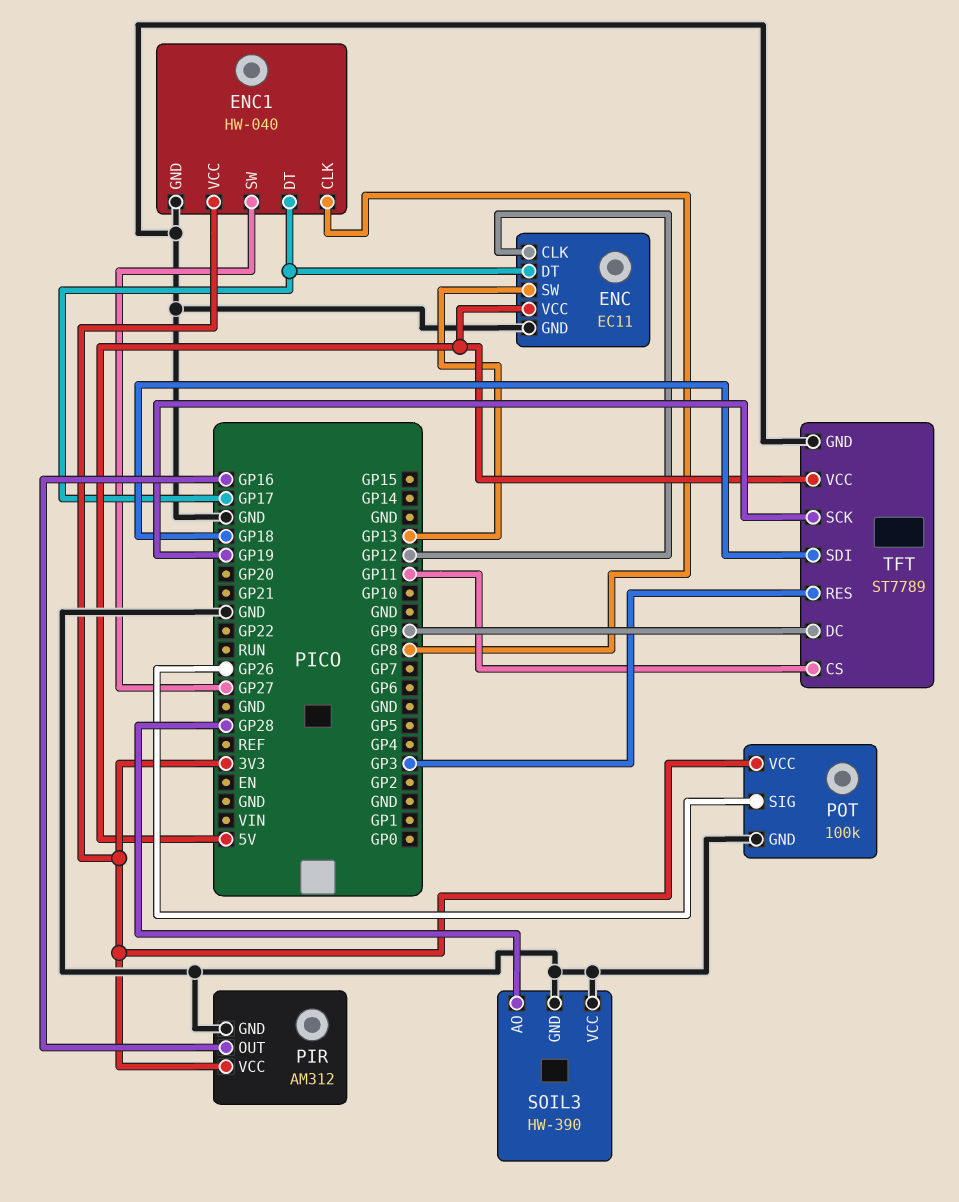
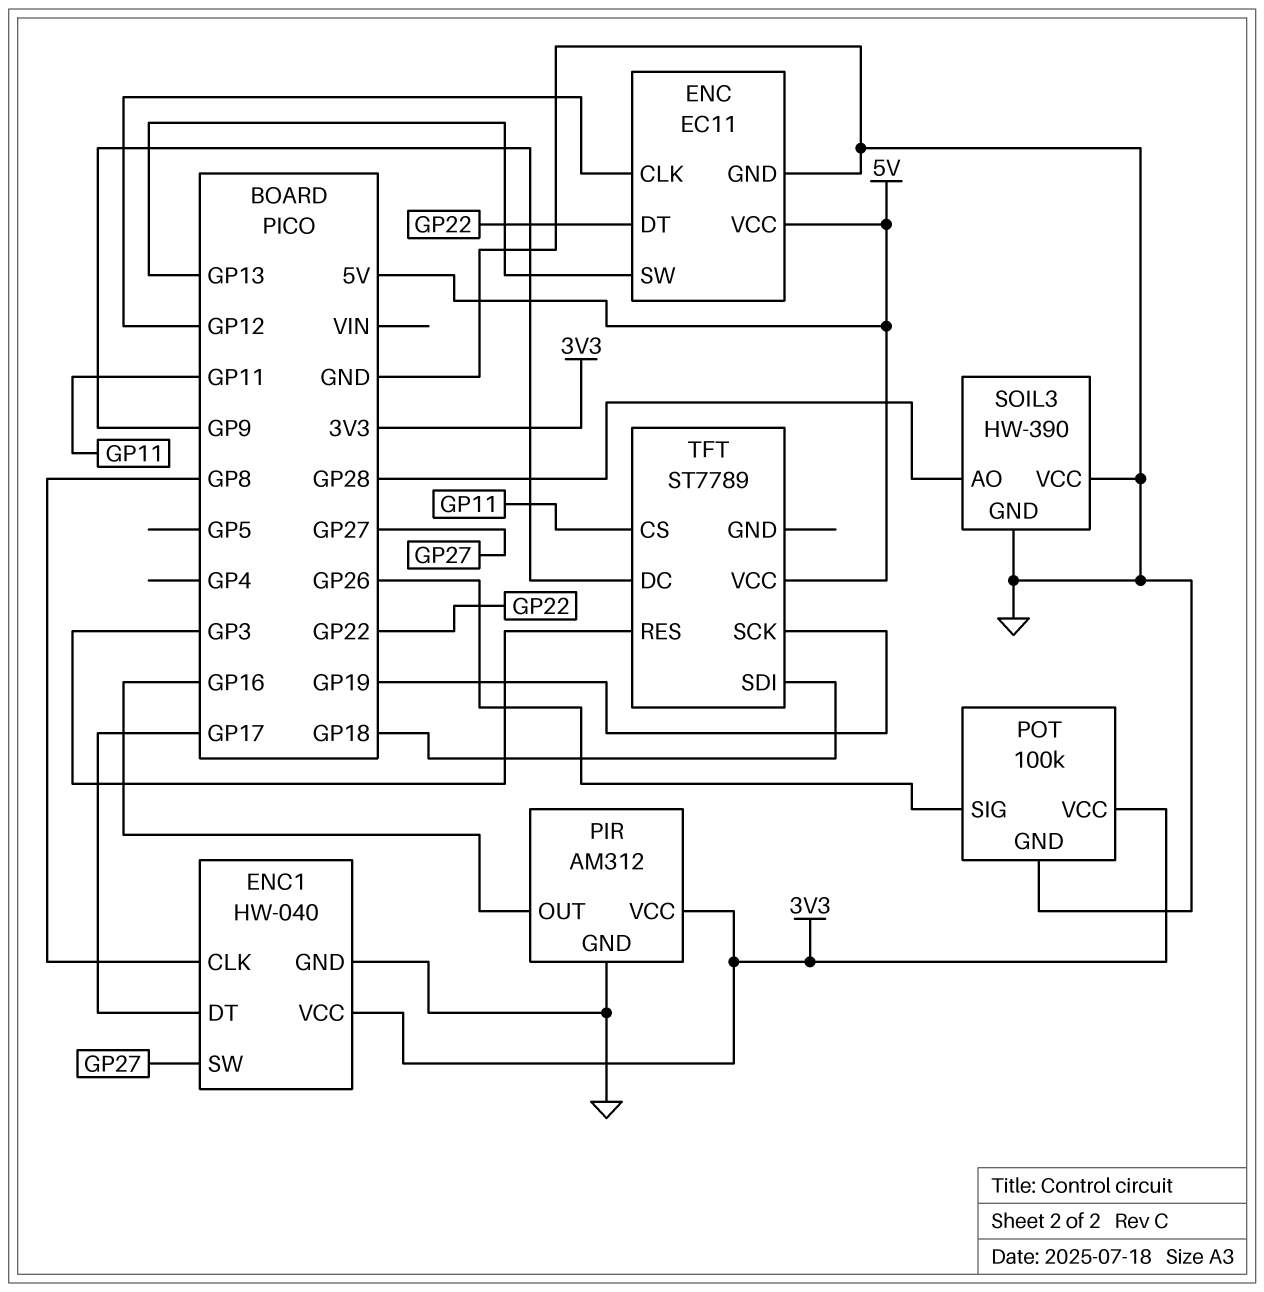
ENC pin DT: GP17 -> GP22
TFT pin GND: GND -> none

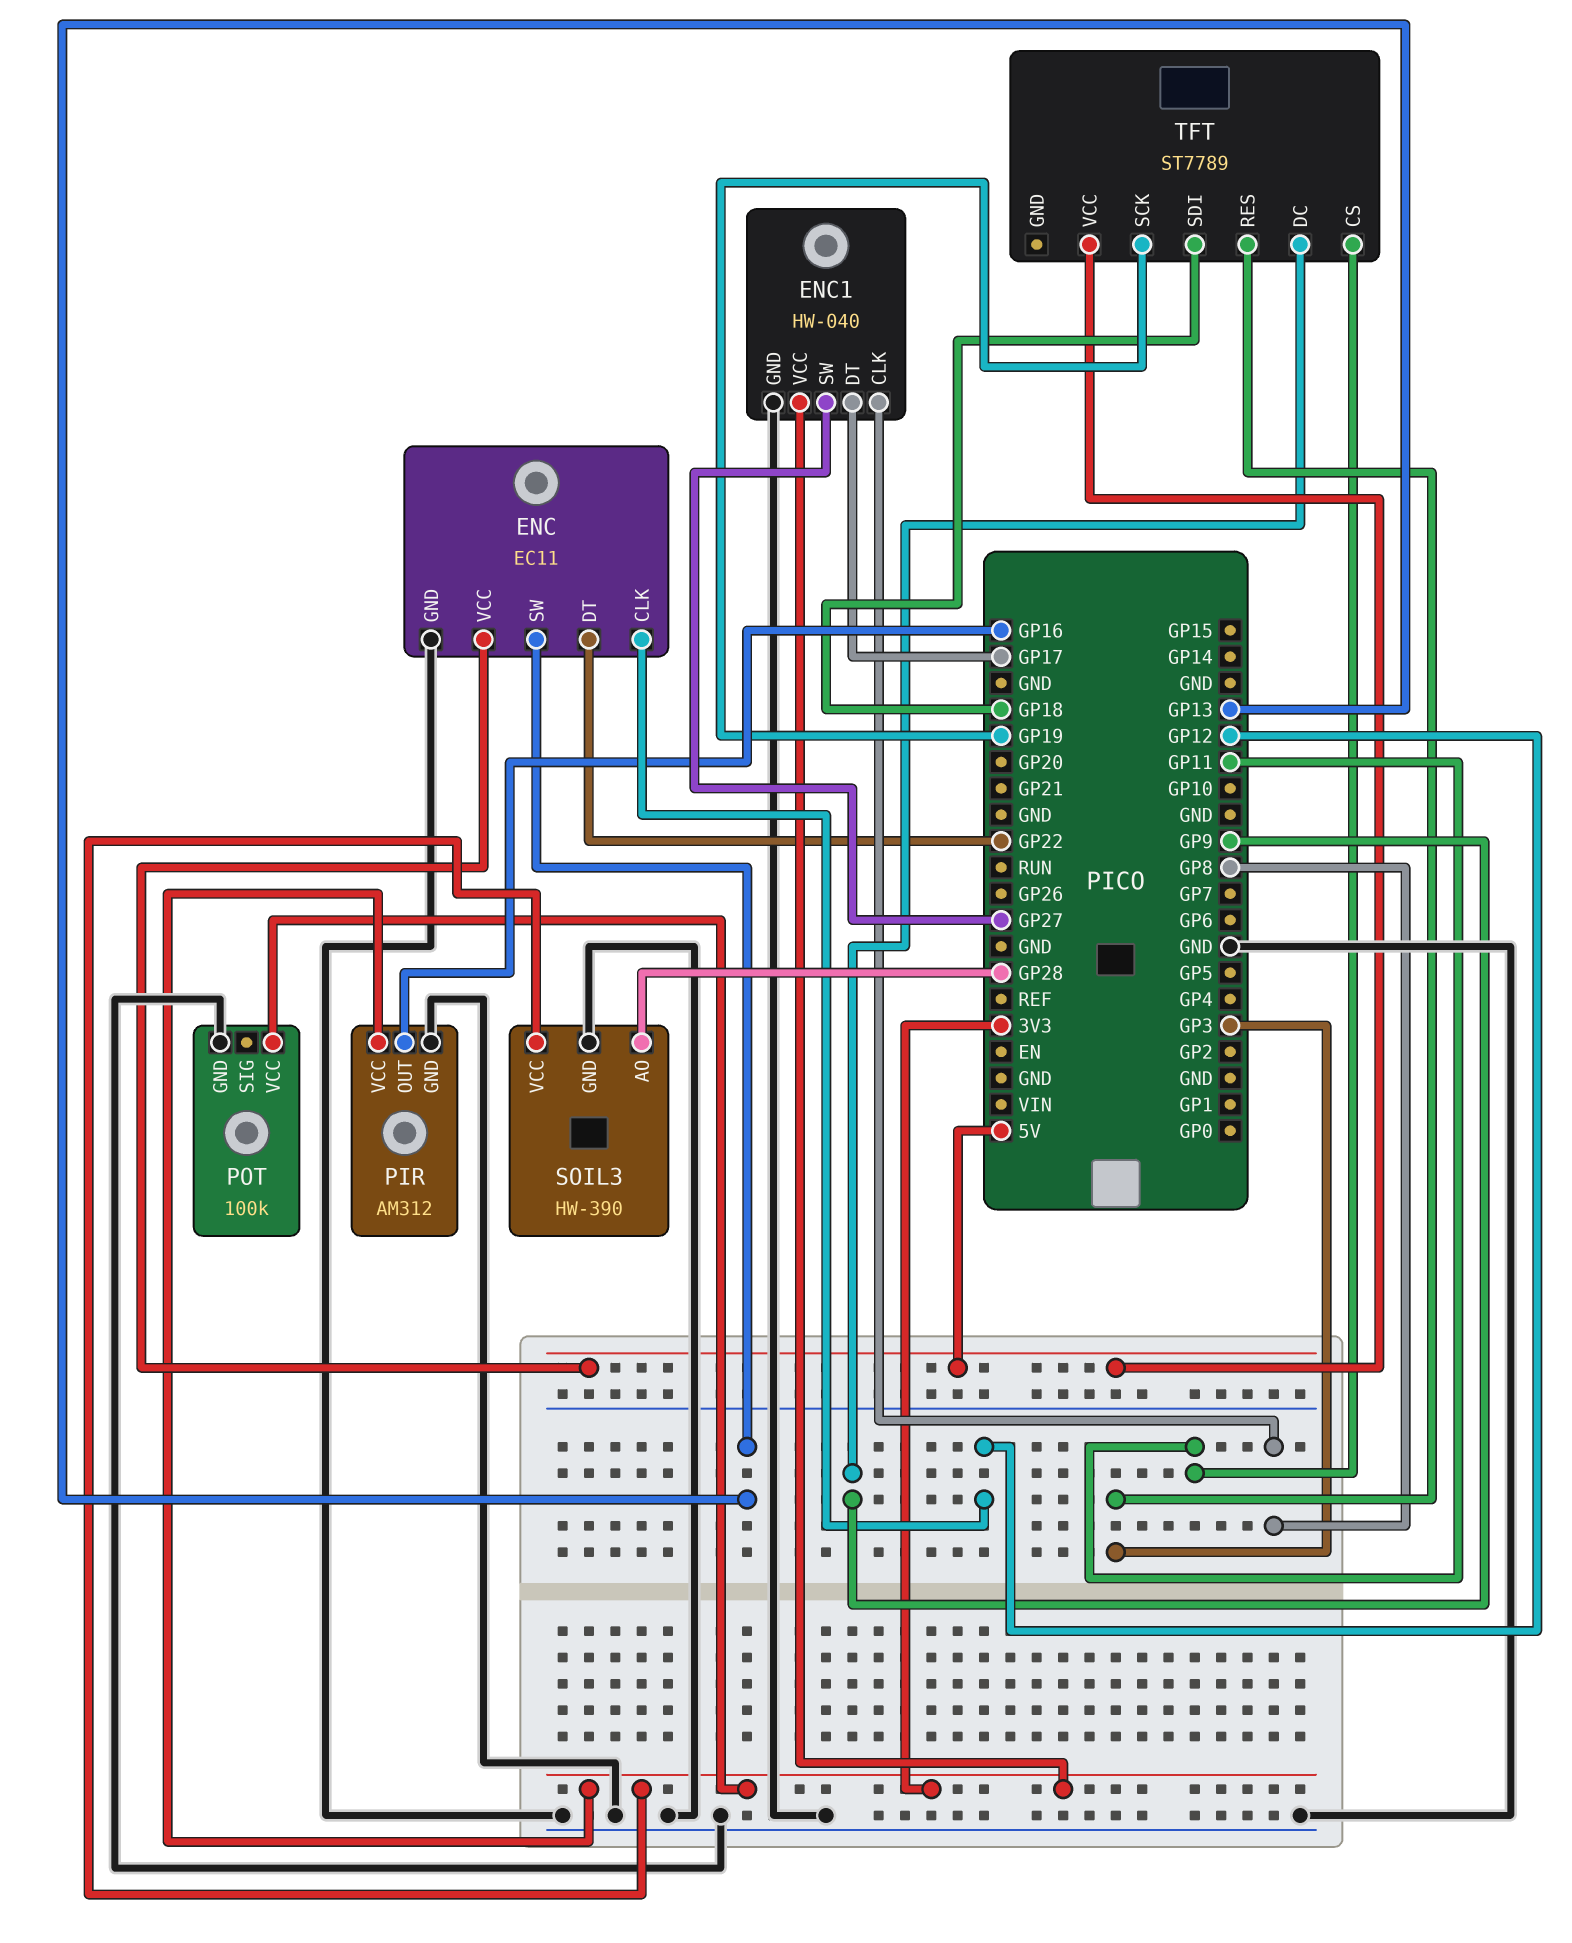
POT pin SIG: GP26 -> none
SOIL3 pin VCC: GND -> 3V3

